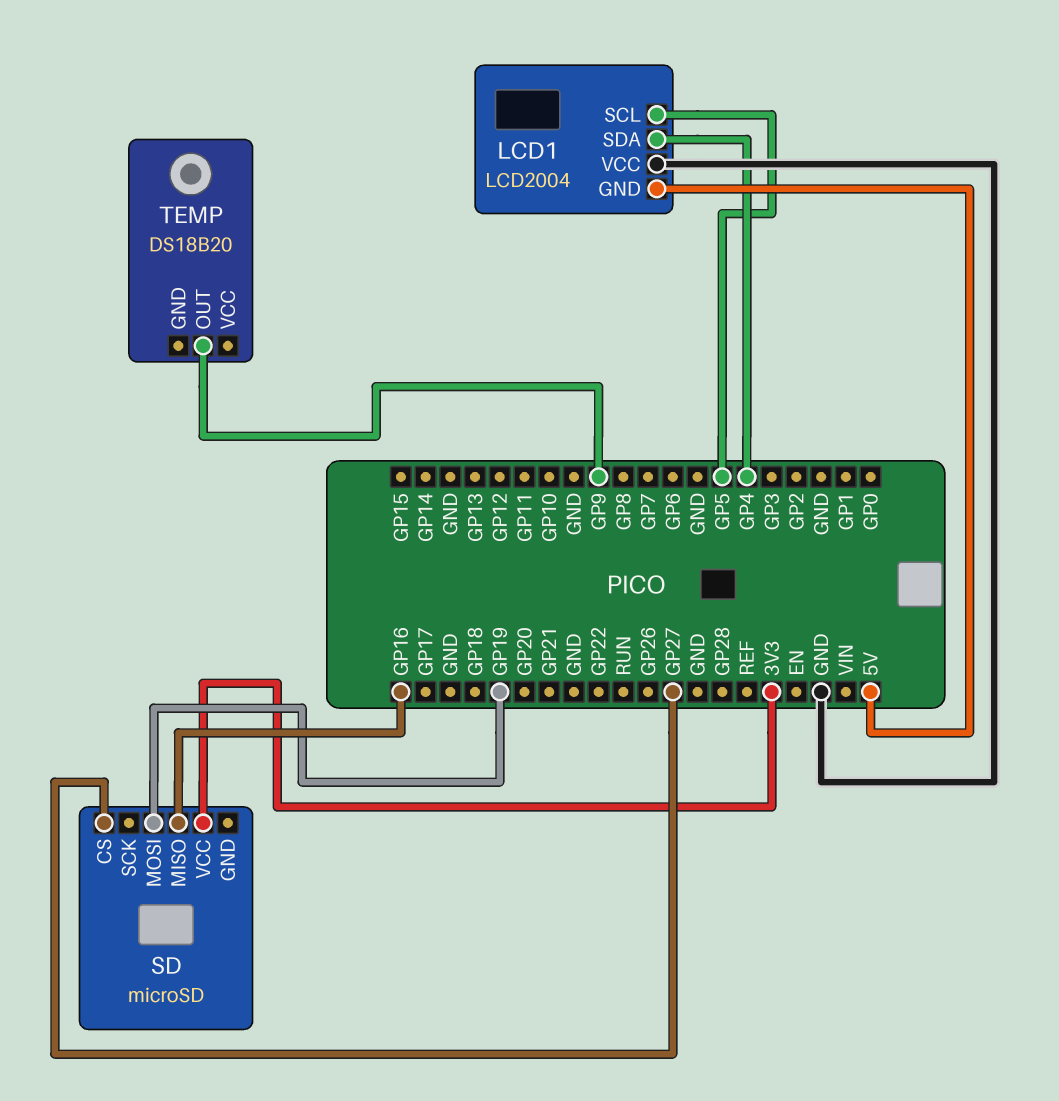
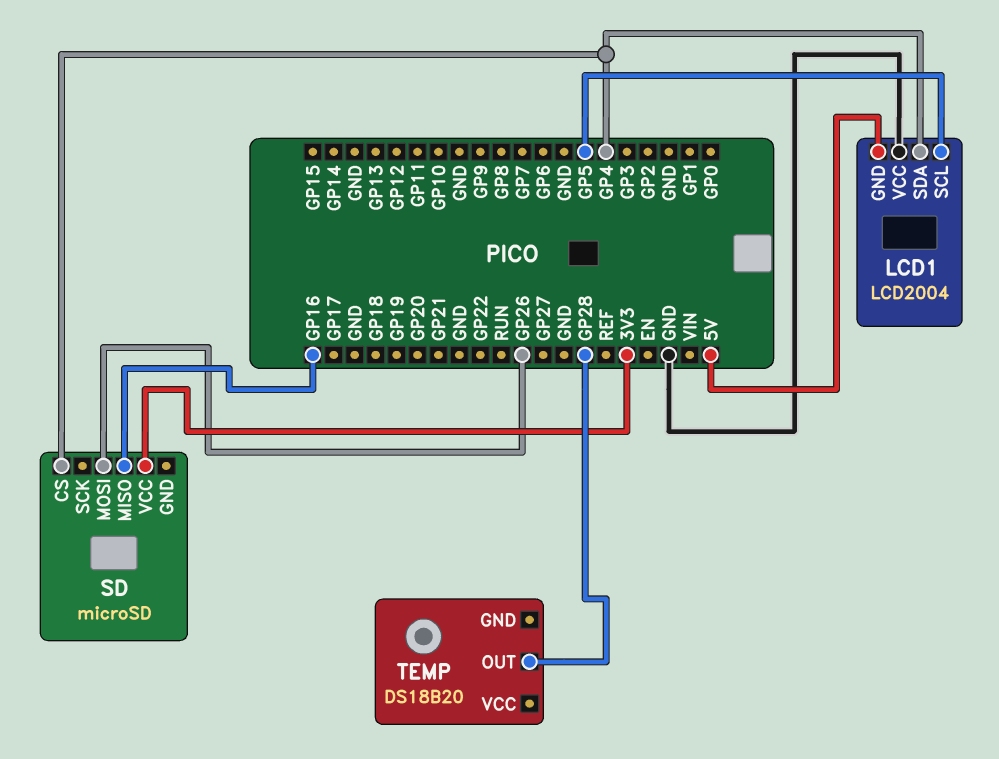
SD pin CS: GP27 -> GP4
SD pin MOSI: GP19 -> GP26
TEMP pin OUT: GP9 -> GP28

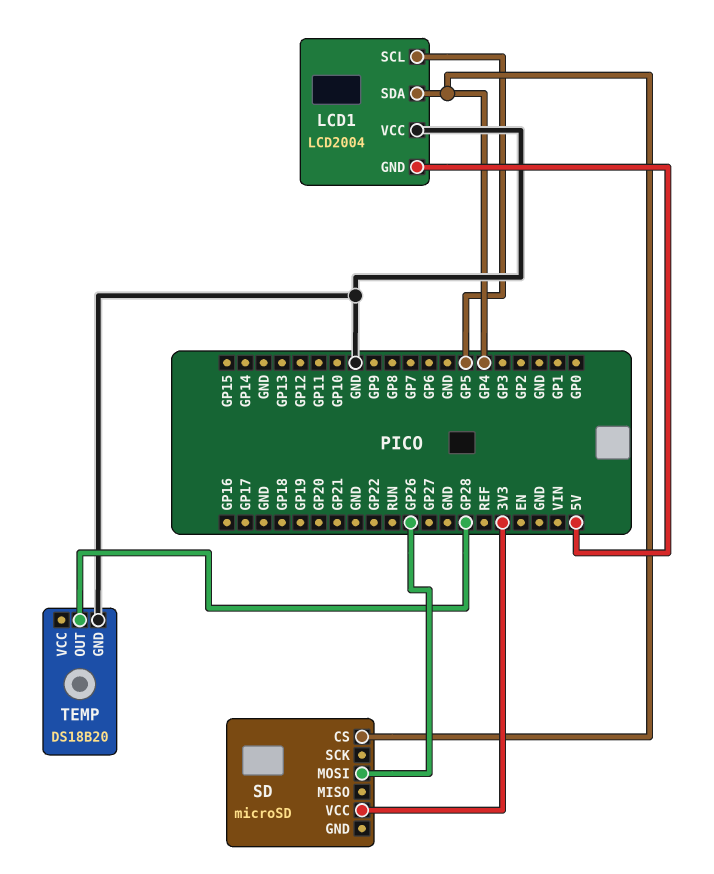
SD pin MISO: GP16 -> none
TEMP pin GND: none -> GND

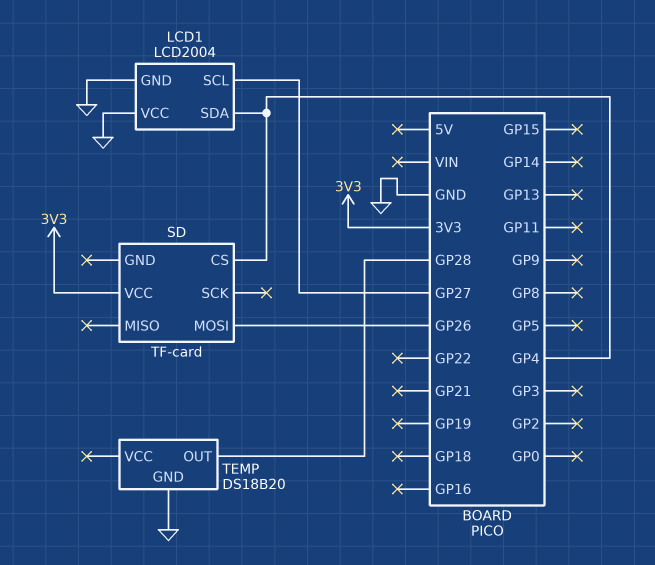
LCD1 pin GND: 5V -> GND
LCD1 pin SCL: GP5 -> GP27
SD: microSD -> TF-card

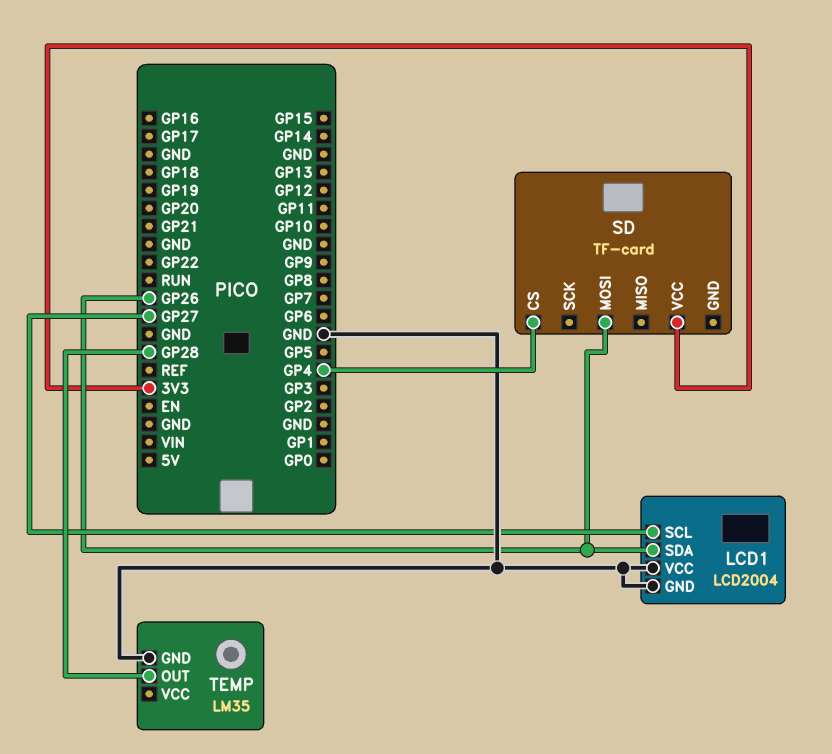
LCD1 pin SDA: GP4 -> GP26
TEMP: DS18B20 -> LM35

